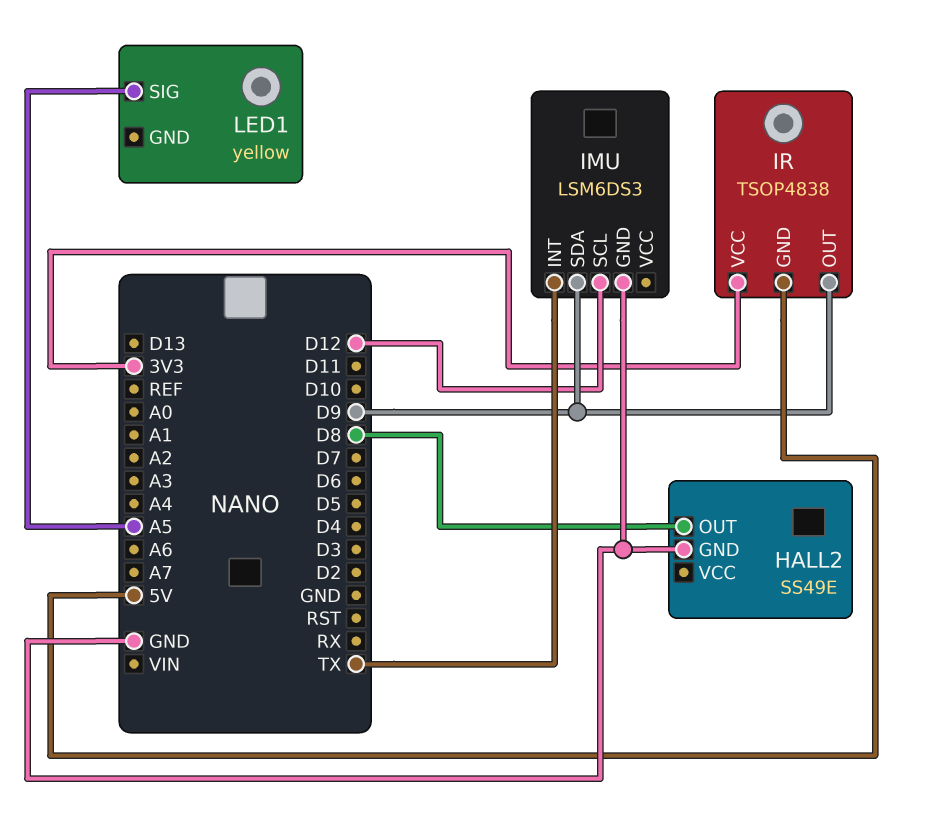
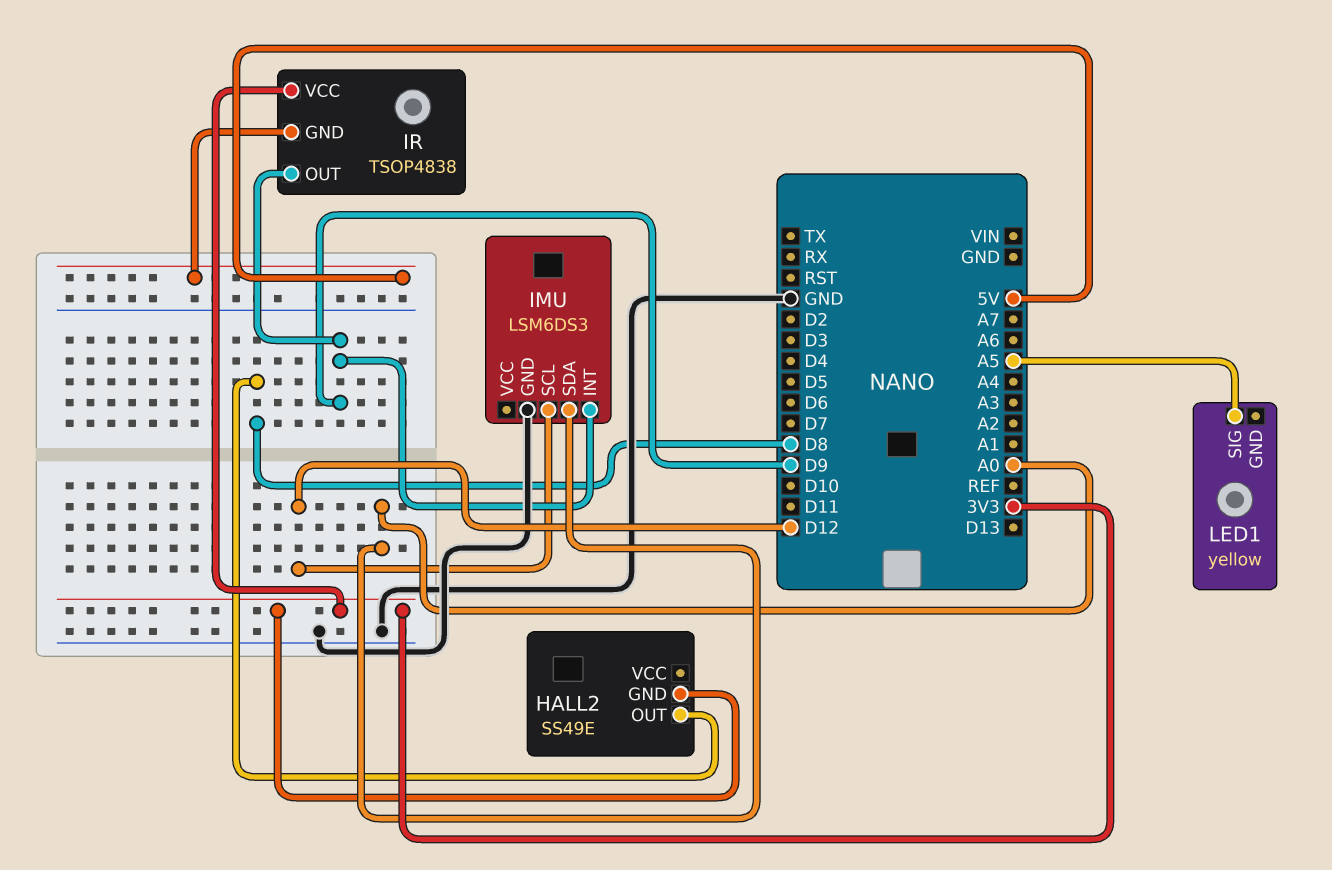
HALL2 pin GND: GND -> 3V3
IMU pin INT: TX -> D9
IMU pin SDA: D9 -> A0

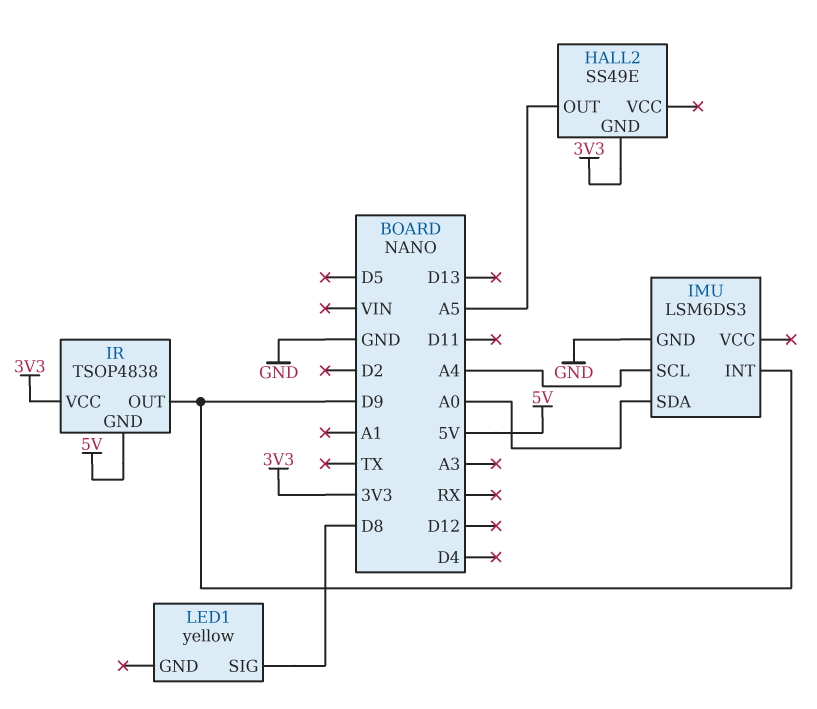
HALL2 pin OUT: D8 -> A5
IMU pin SCL: D12 -> A4
LED1 pin SIG: A5 -> D8

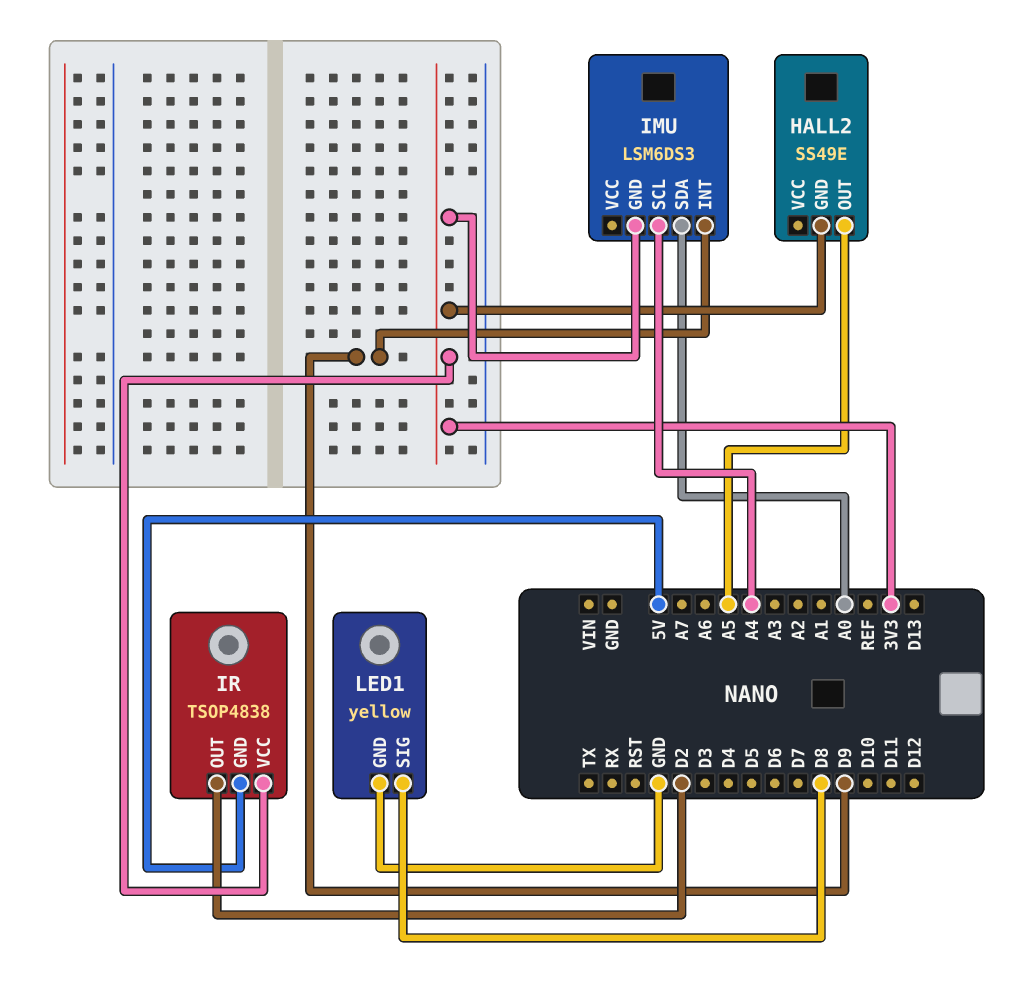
IMU pin GND: GND -> 3V3
IR pin OUT: D9 -> D2
LED1 pin GND: none -> GND

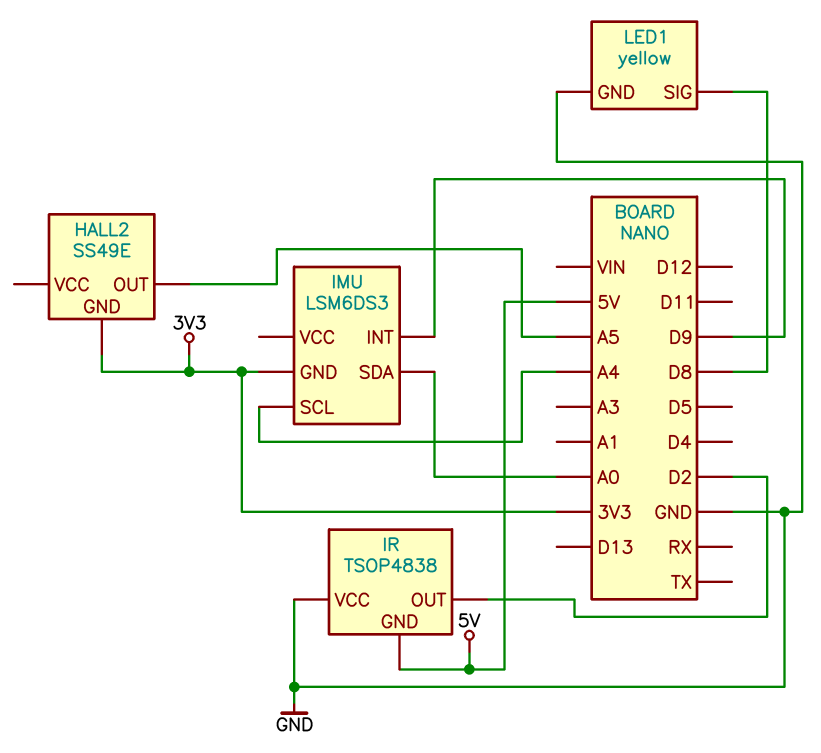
IR pin VCC: 3V3 -> GND

